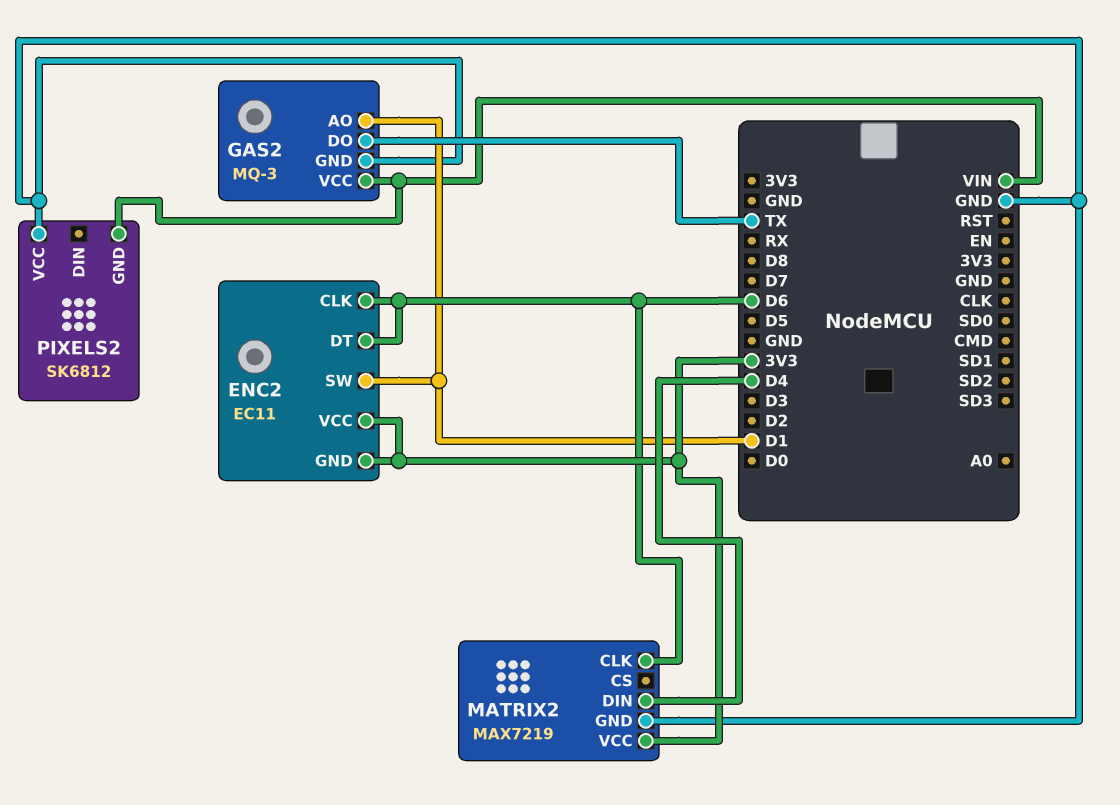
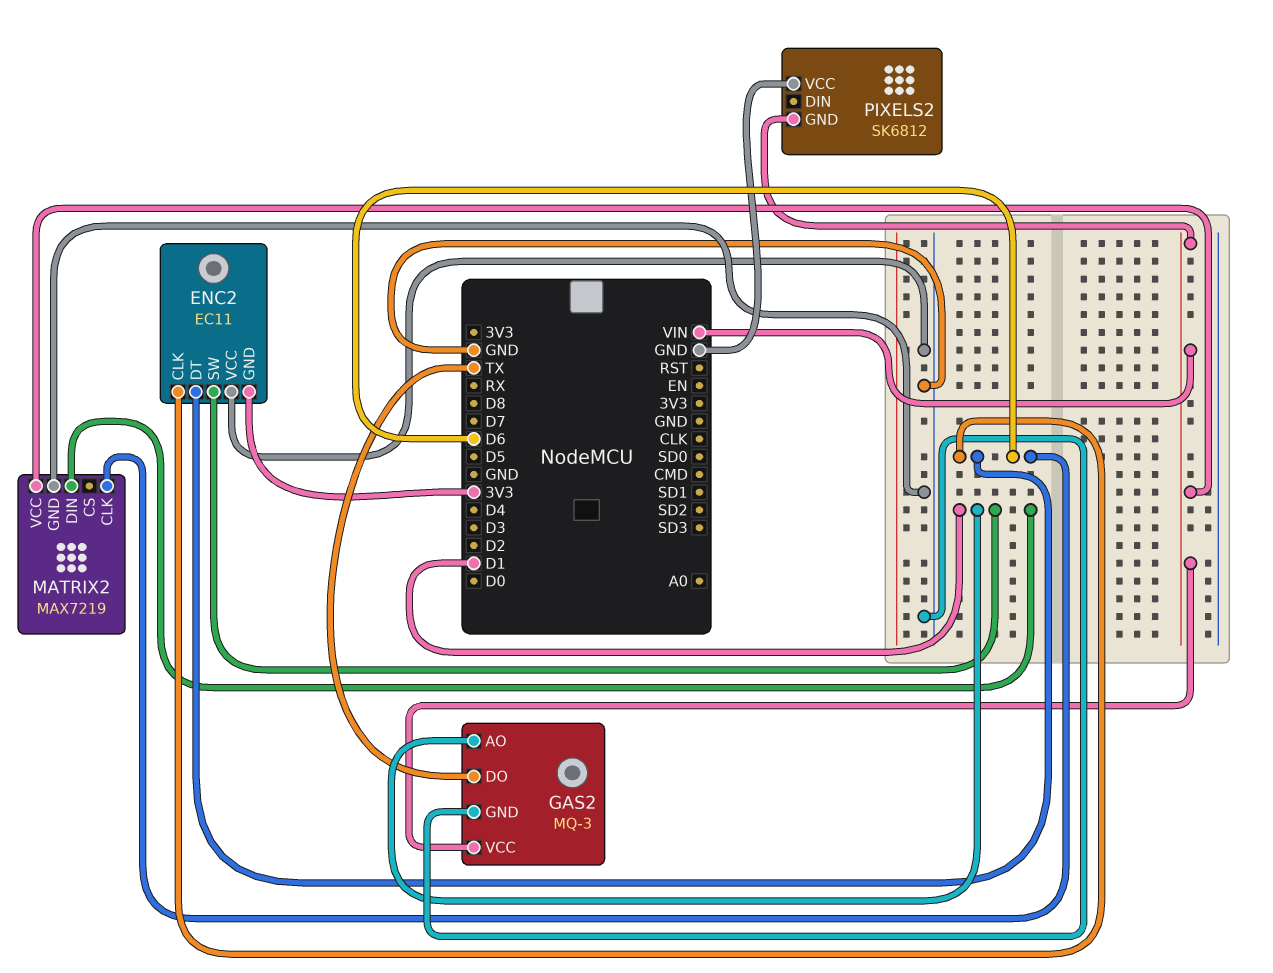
ENC2 pin VCC: 3V3 -> GND
MATRIX2 pin DIN: D4 -> D1
MATRIX2 pin VCC: 3V3 -> VIN

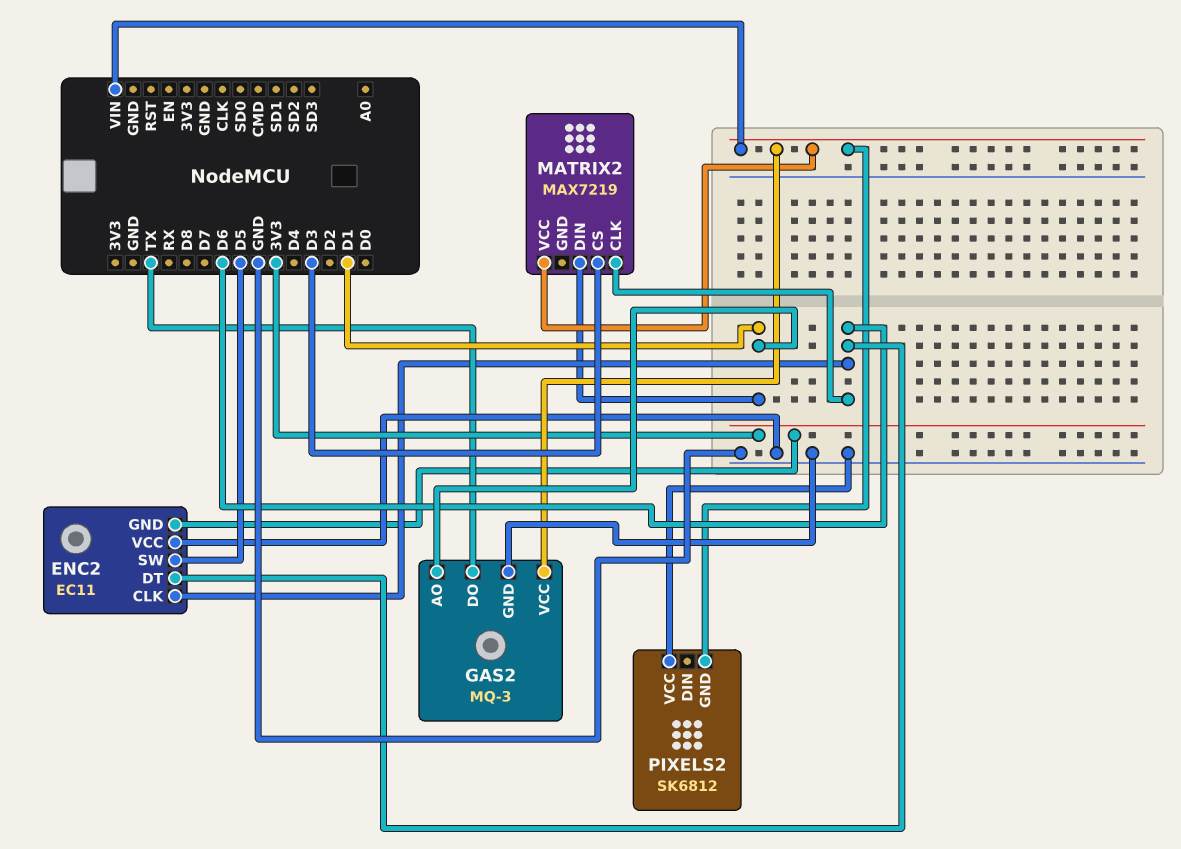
ENC2 pin SW: D1 -> D5
MATRIX2 pin CS: none -> D3
MATRIX2 pin GND: GND -> none

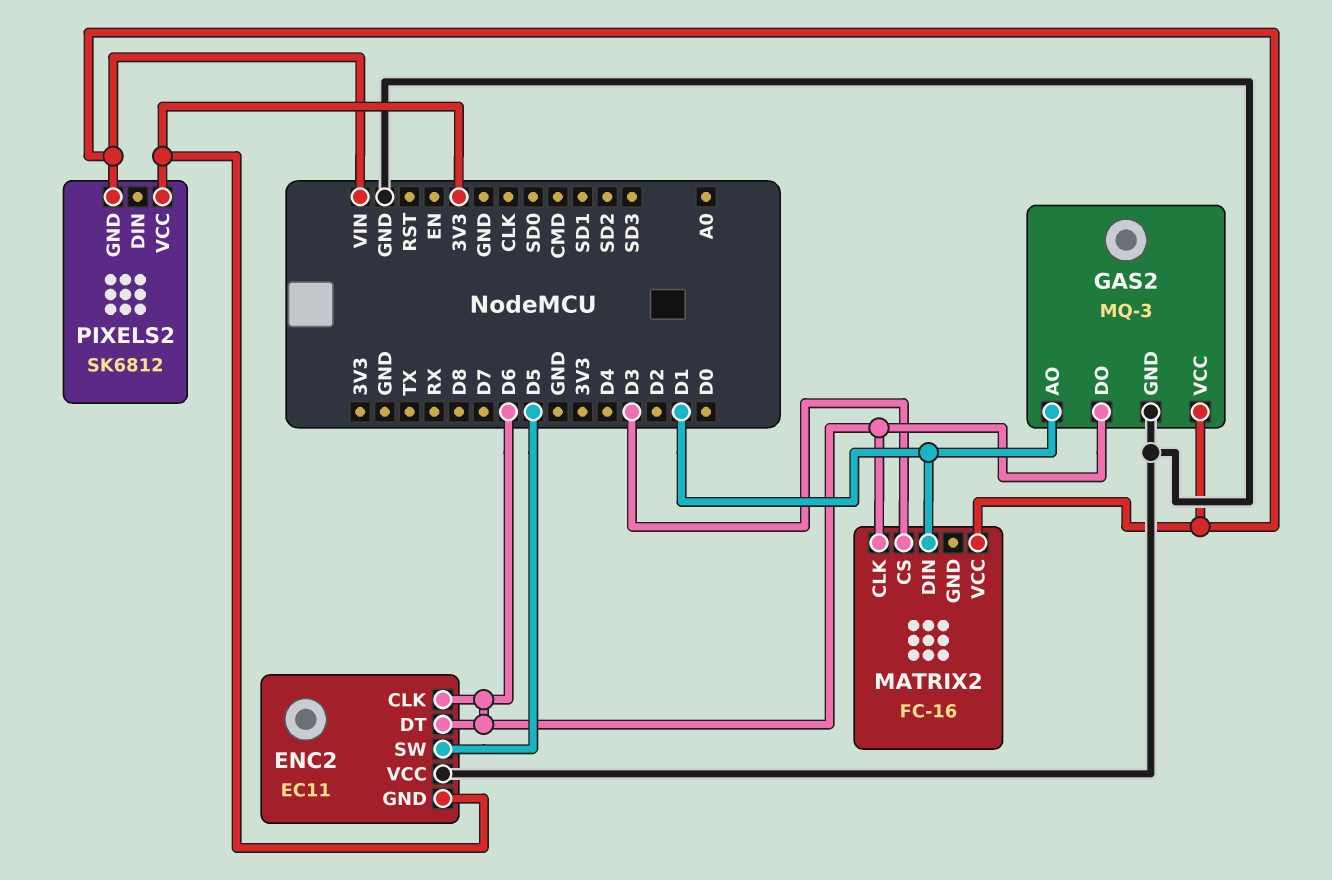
GAS2 pin DO: TX -> D6
MATRIX2: MAX7219 -> FC-16
PIXELS2 pin VCC: GND -> 3V3

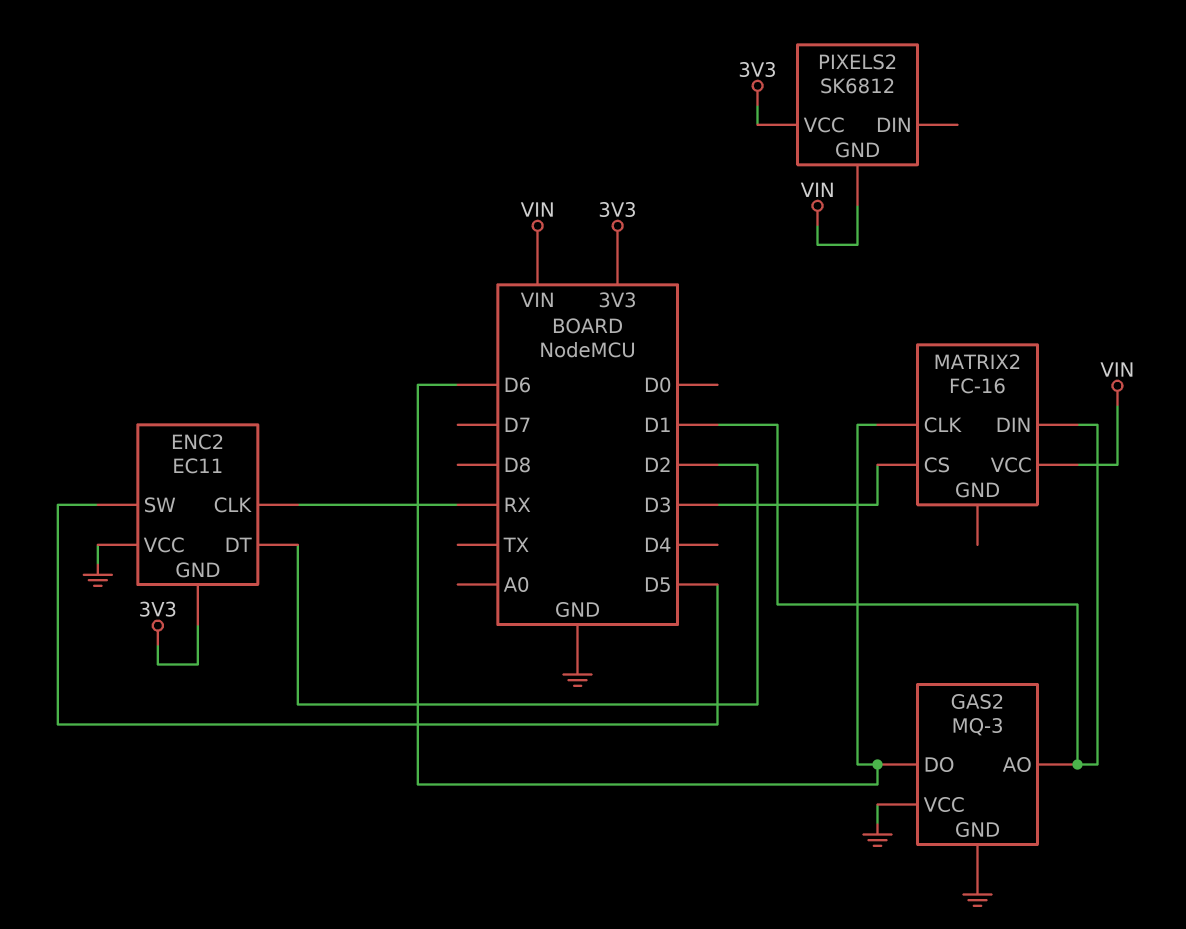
ENC2 pin CLK: D6 -> RX
ENC2 pin DT: D6 -> D2
GAS2 pin VCC: VIN -> GND

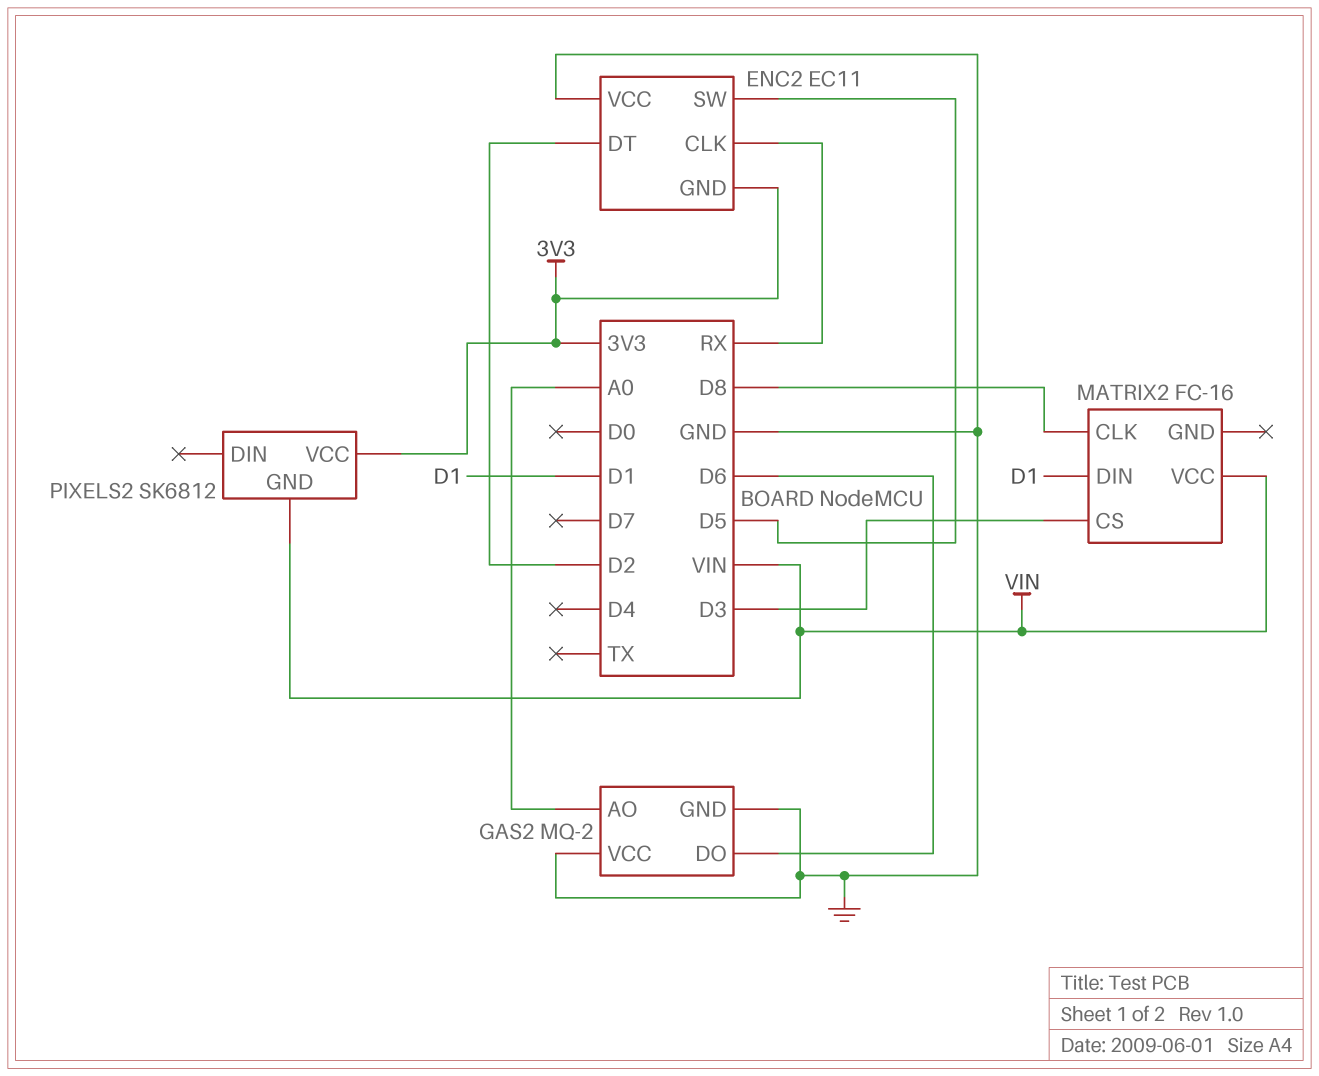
GAS2: MQ-3 -> MQ-2
GAS2 pin AO: D1 -> A0
MATRIX2 pin CLK: D6 -> D8

